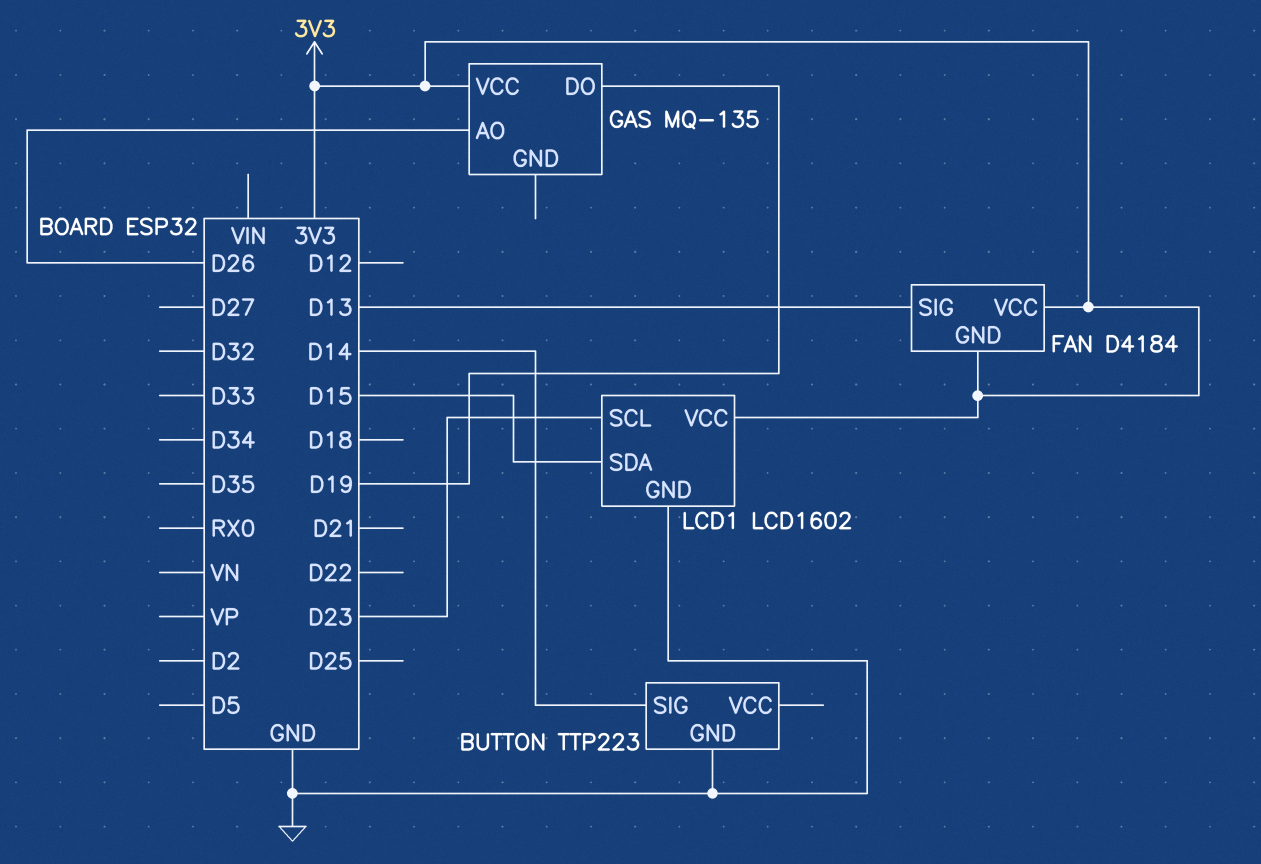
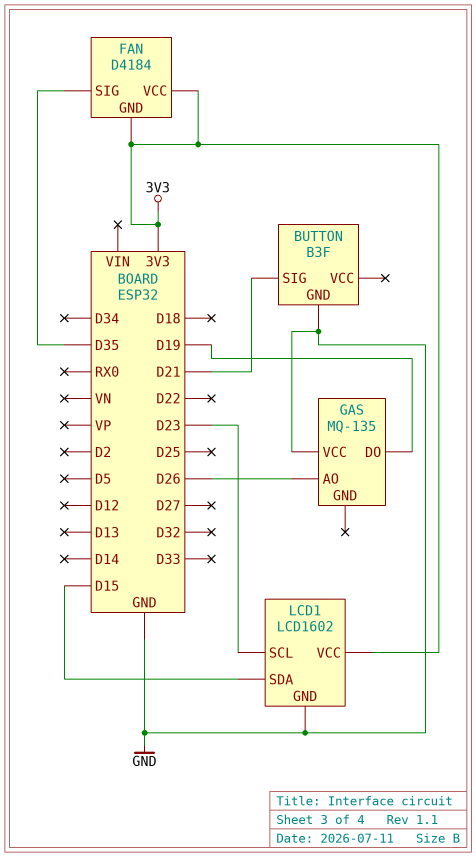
BUTTON: TTP223 -> B3F
BUTTON pin SIG: D14 -> D21
FAN pin SIG: D13 -> D35
GAS pin VCC: 3V3 -> GND

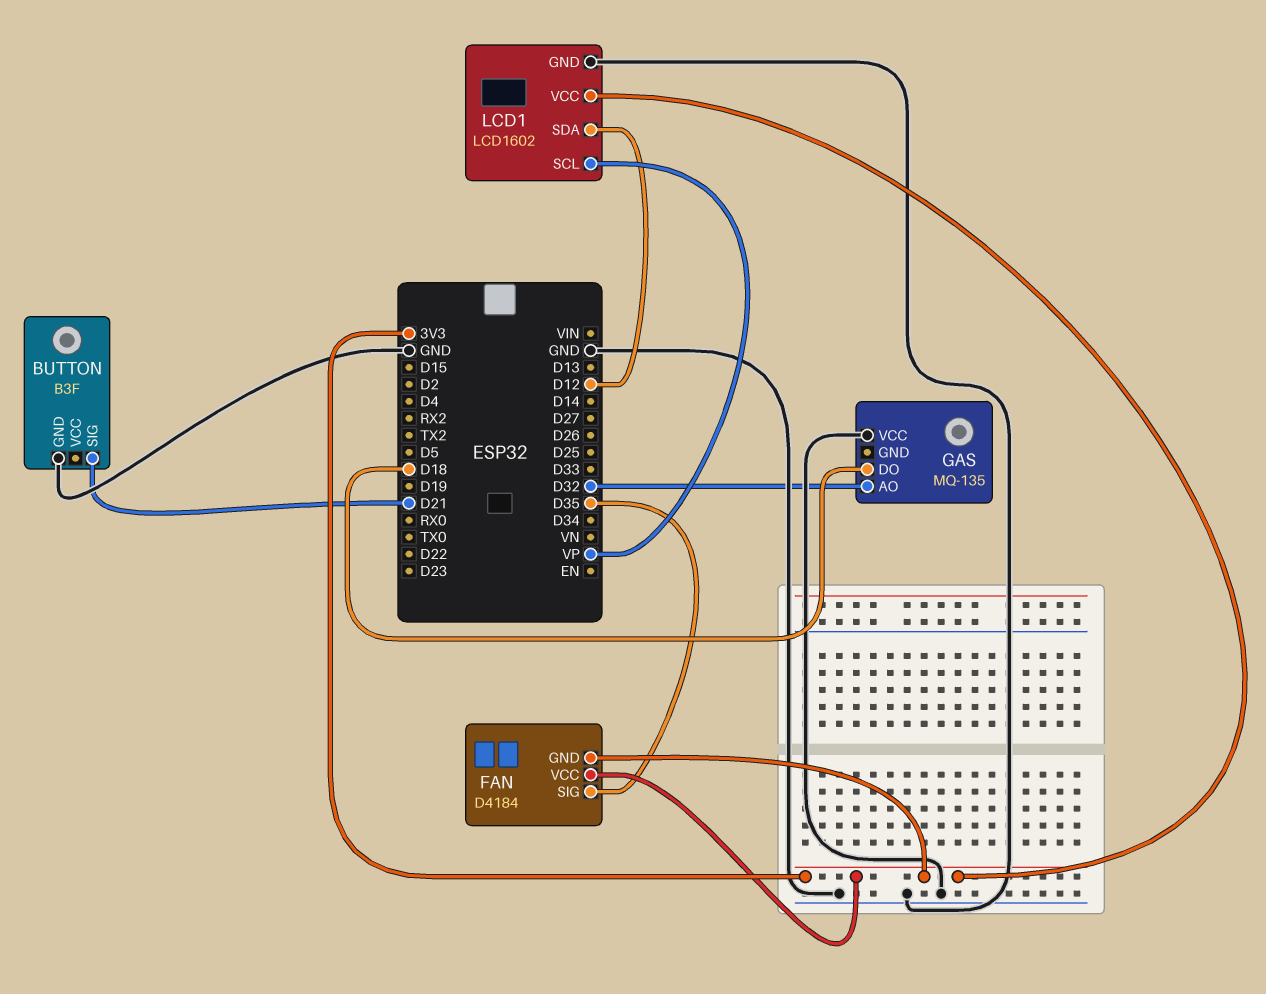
GAS pin AO: D26 -> D32
GAS pin DO: D19 -> D18
LCD1 pin SCL: D23 -> VP
LCD1 pin SDA: D15 -> D12

